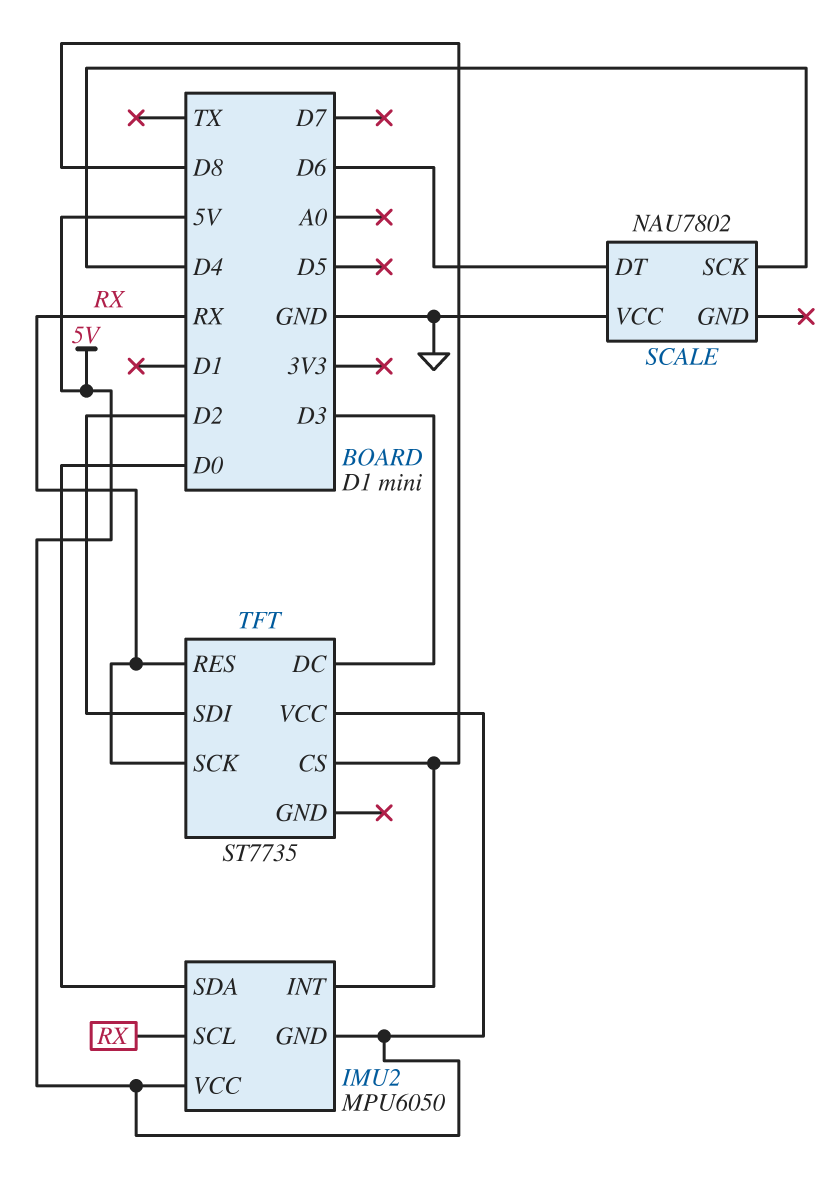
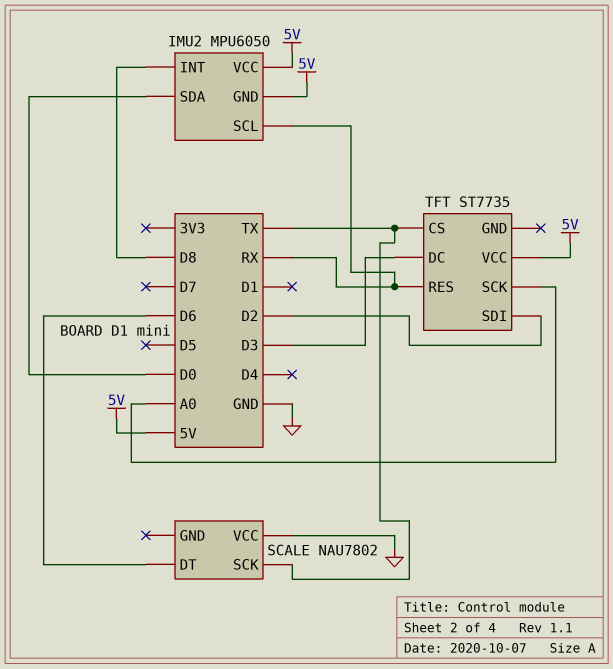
SCALE pin SCK: D4 -> TX
TFT pin CS: D8 -> TX
TFT pin SCK: RX -> A0

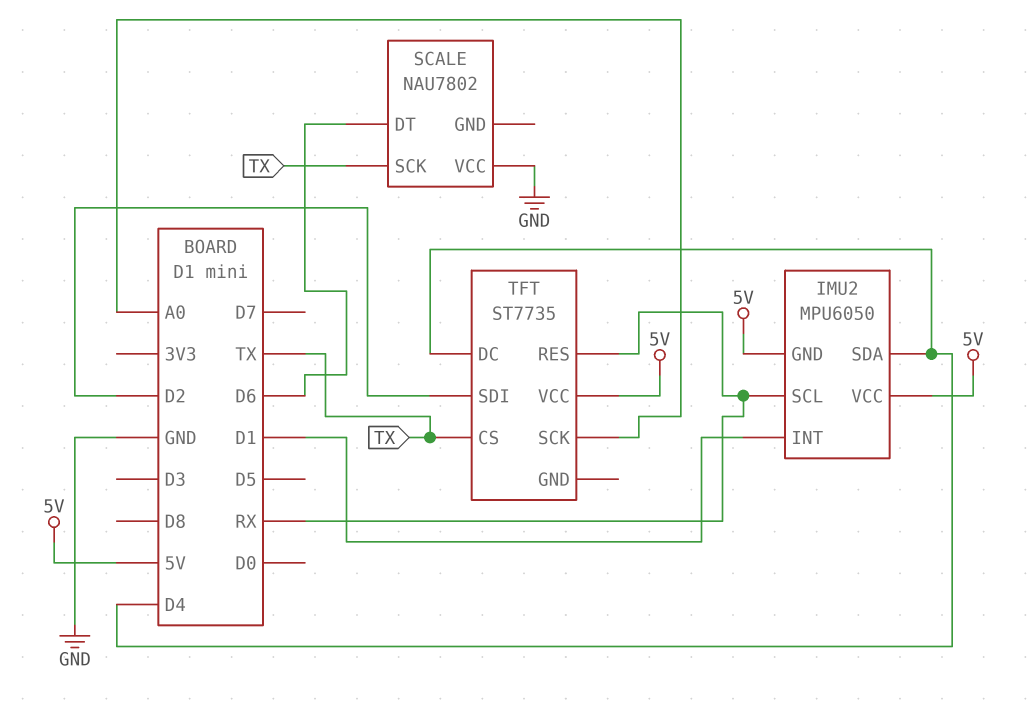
IMU2 pin INT: D8 -> D1
IMU2 pin SDA: D0 -> D4
TFT pin DC: D3 -> D4

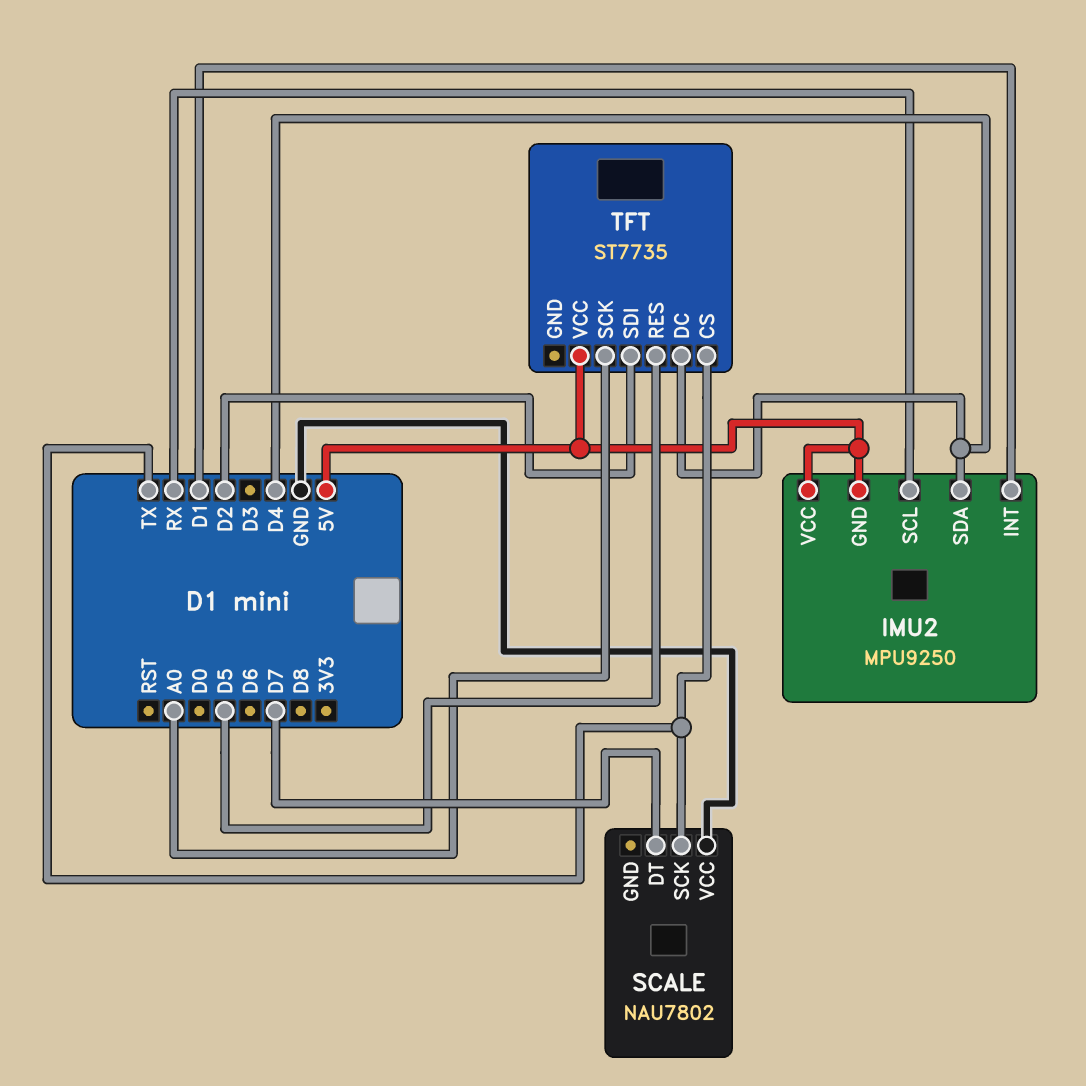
IMU2: MPU6050 -> MPU9250
SCALE pin DT: D6 -> D7
TFT pin RES: RX -> D5

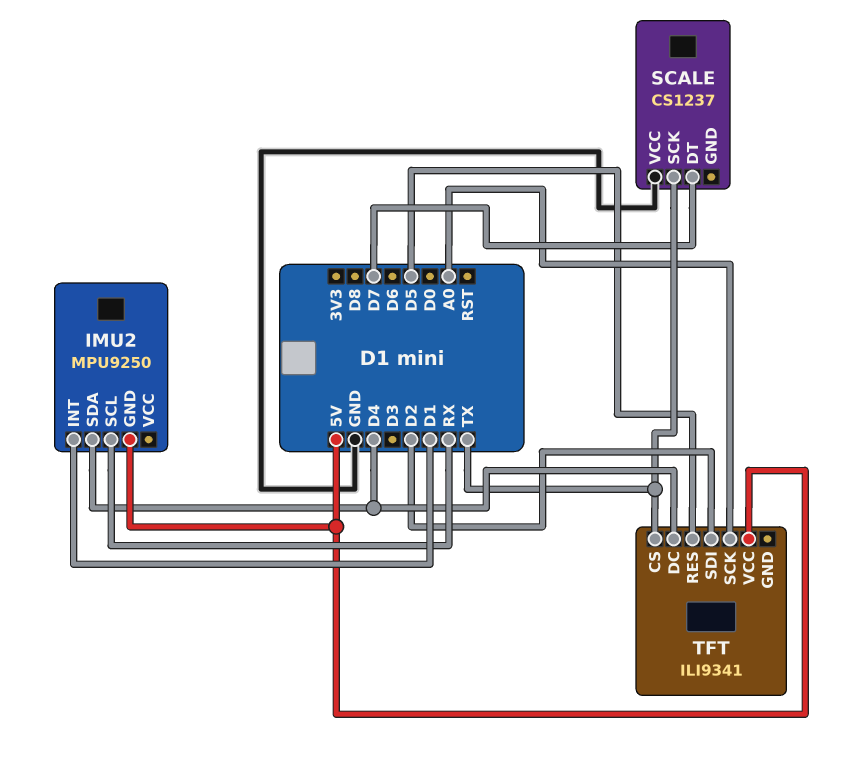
IMU2 pin VCC: 5V -> none
SCALE: NAU7802 -> CS1237
TFT: ST7735 -> ILI9341

